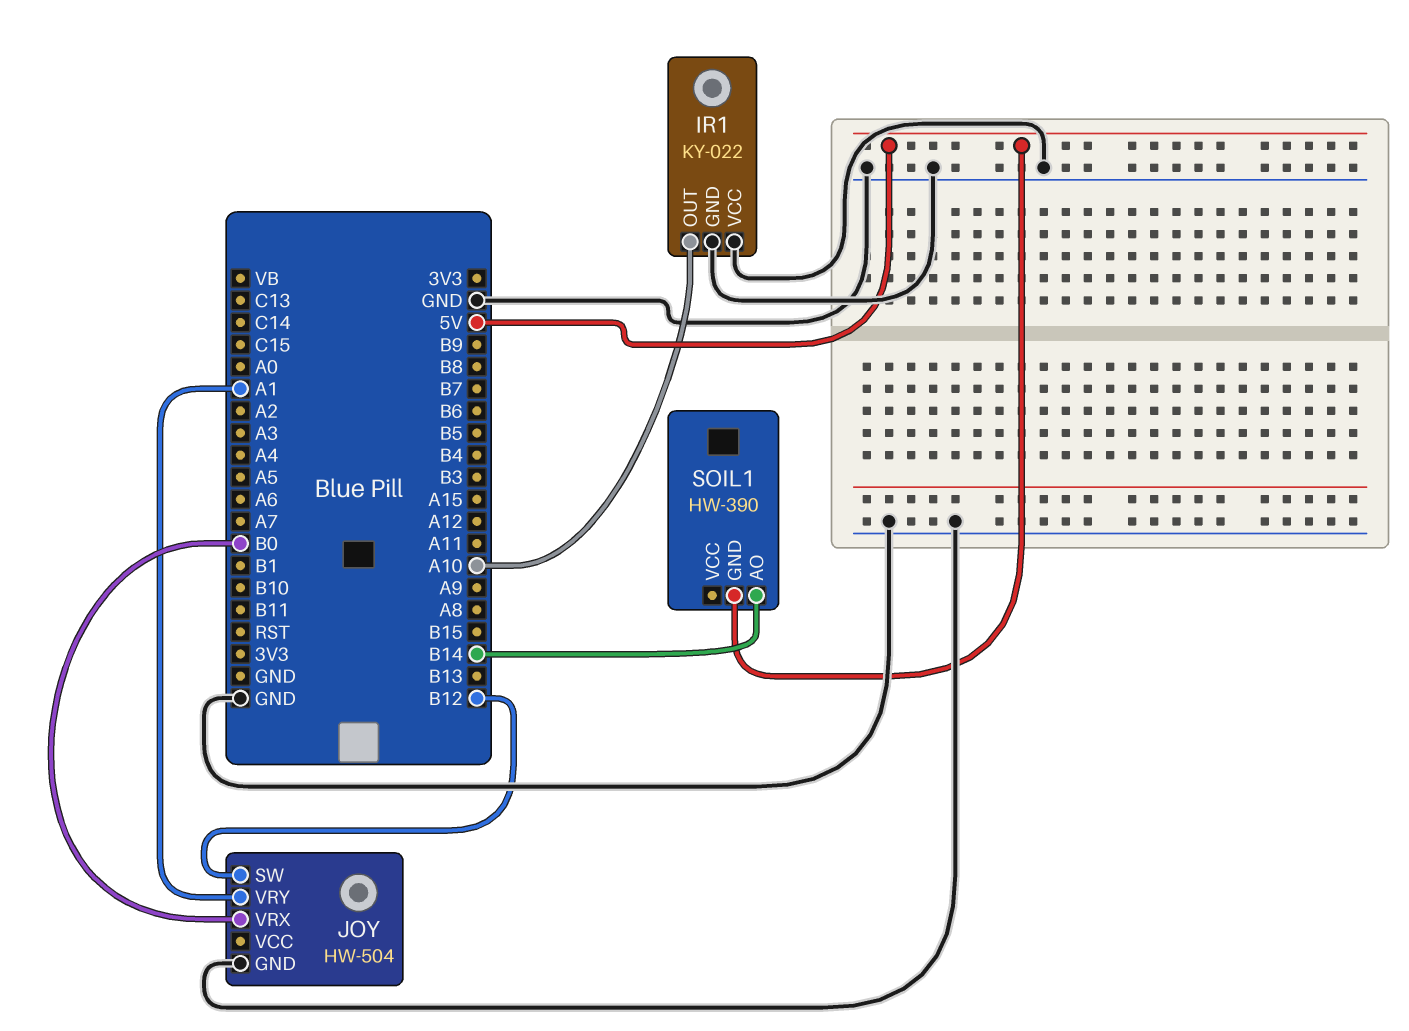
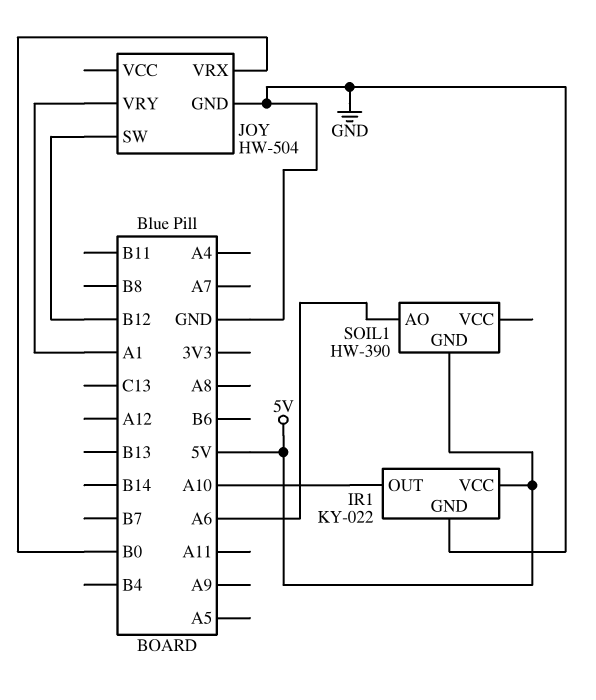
IR1 pin VCC: GND -> 5V
SOIL1 pin AO: B14 -> A6

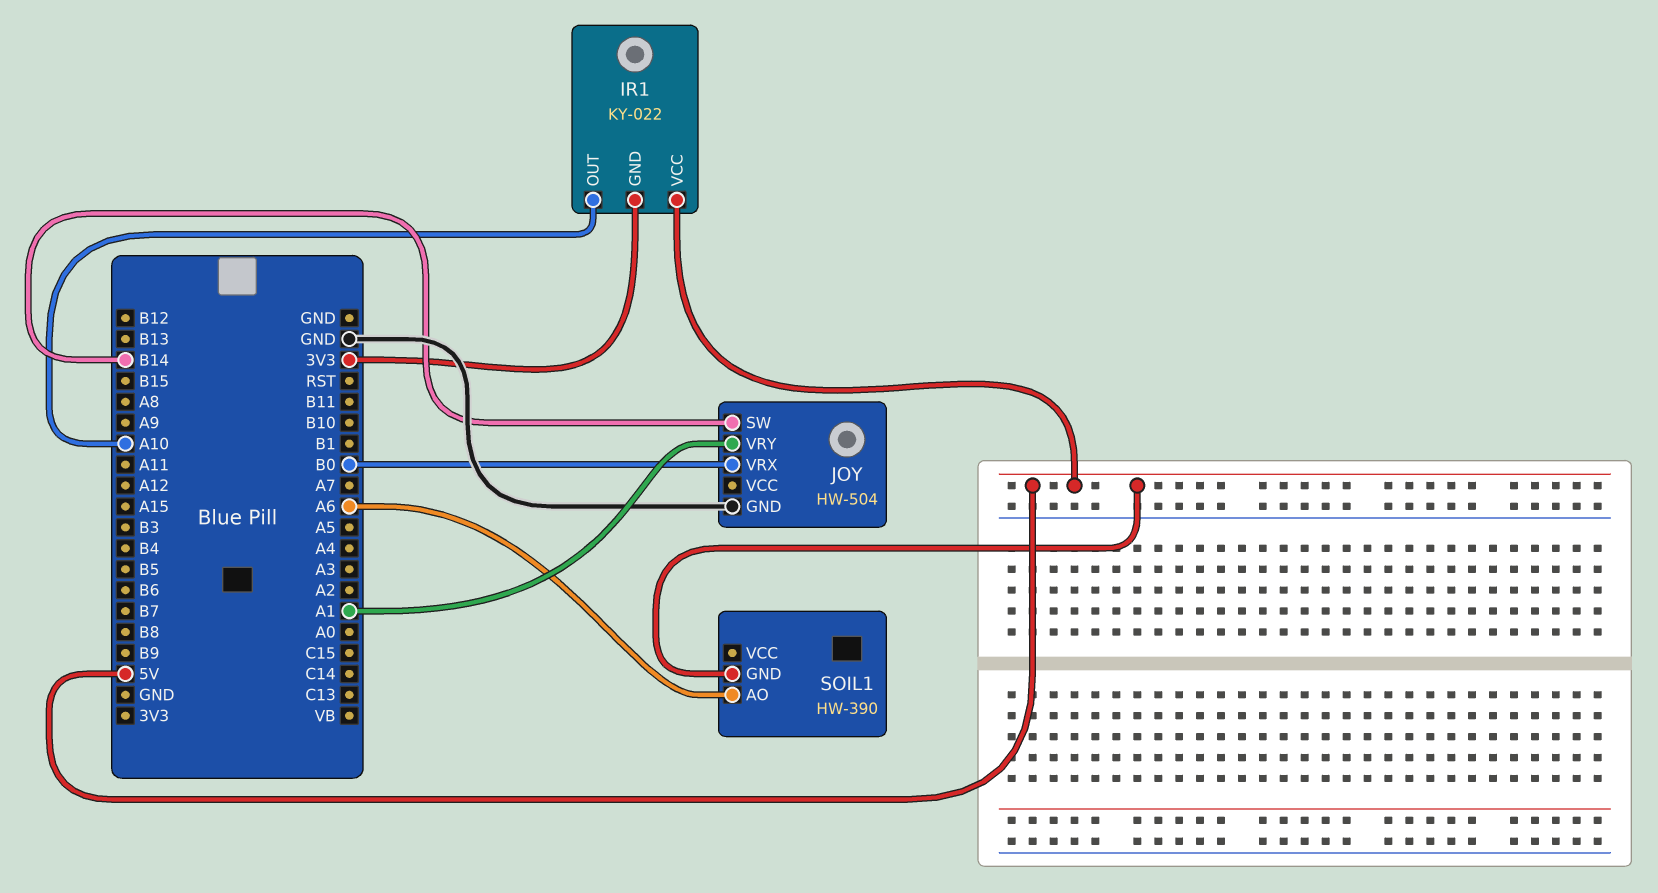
IR1 pin GND: GND -> 3V3
JOY pin SW: B12 -> B14

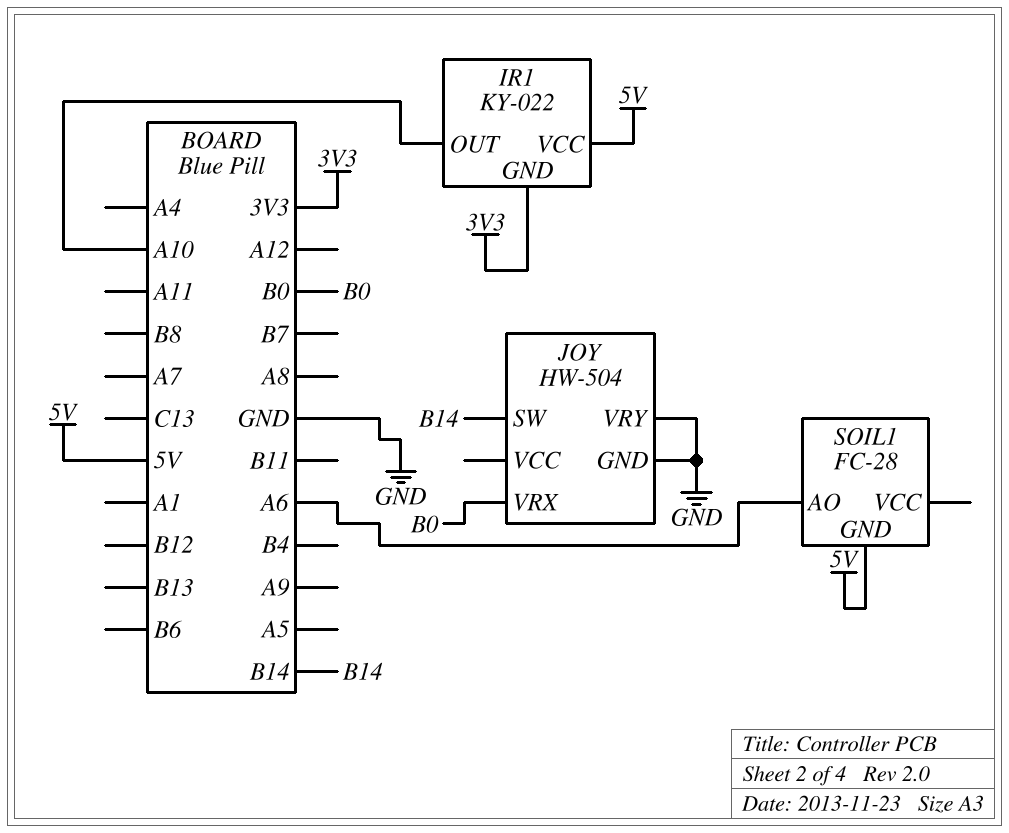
JOY pin VRY: A1 -> GND
SOIL1: HW-390 -> FC-28

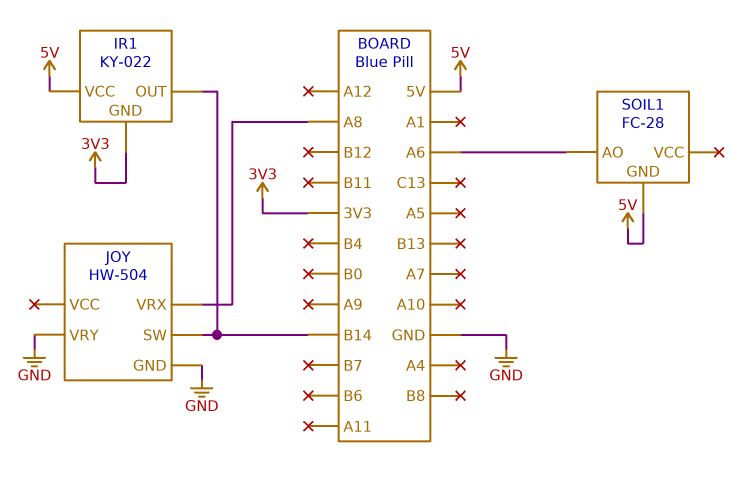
IR1 pin OUT: A10 -> B14
JOY pin VRX: B0 -> A8

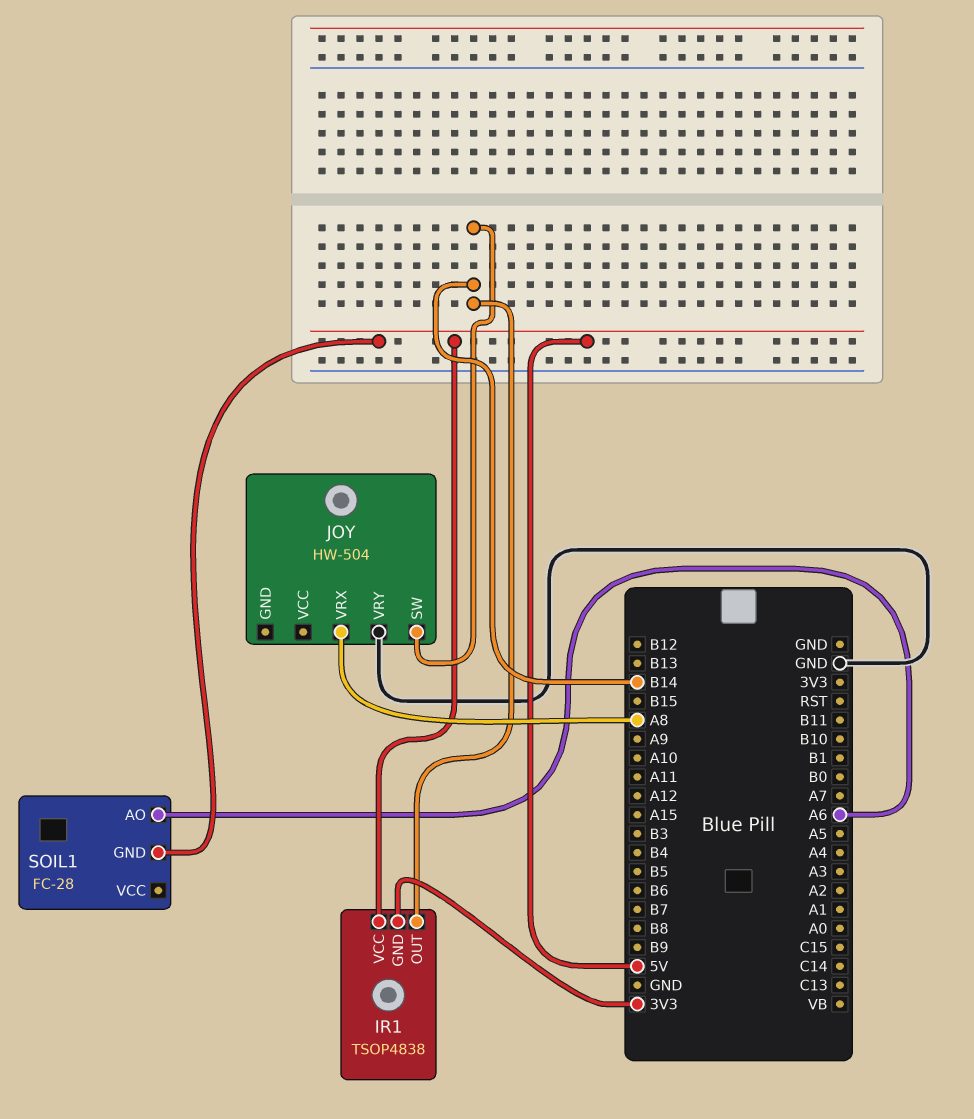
IR1: KY-022 -> TSOP4838
JOY pin GND: GND -> none

